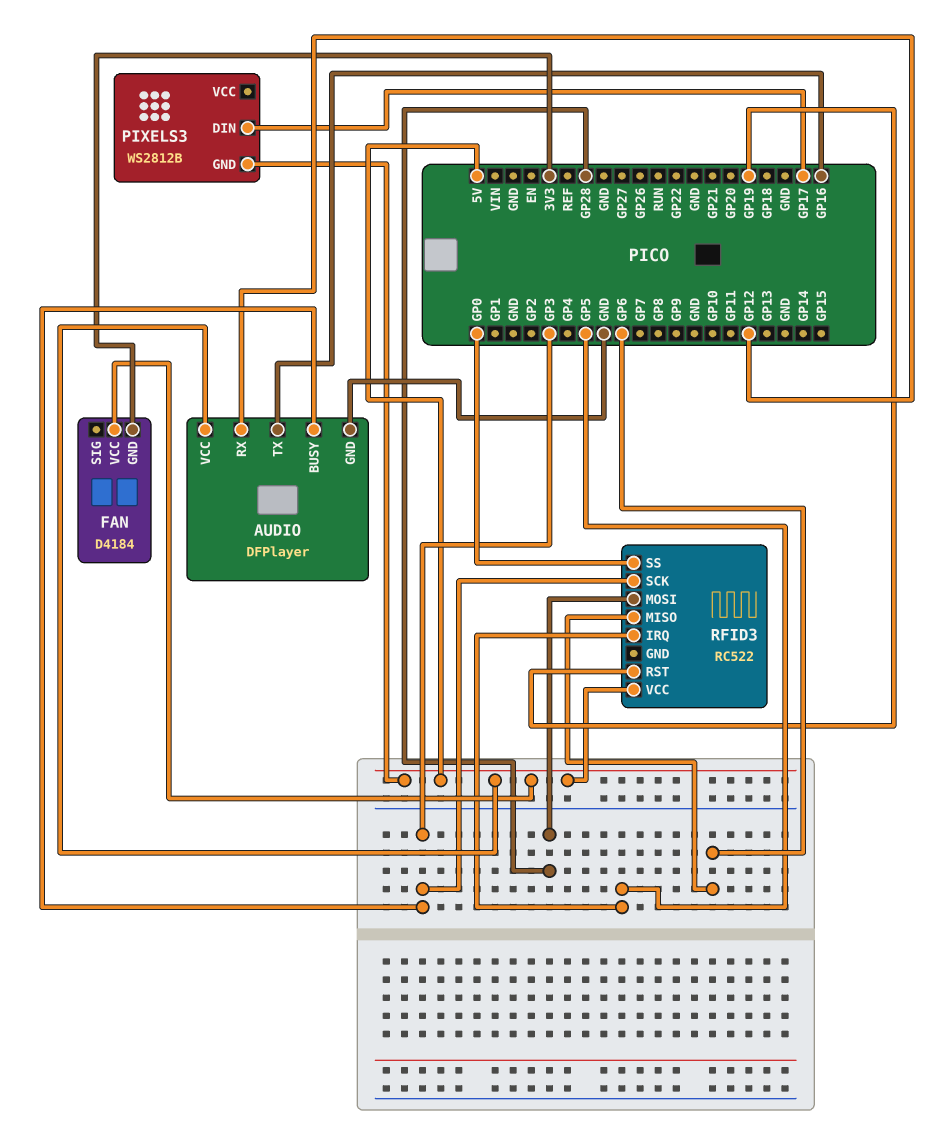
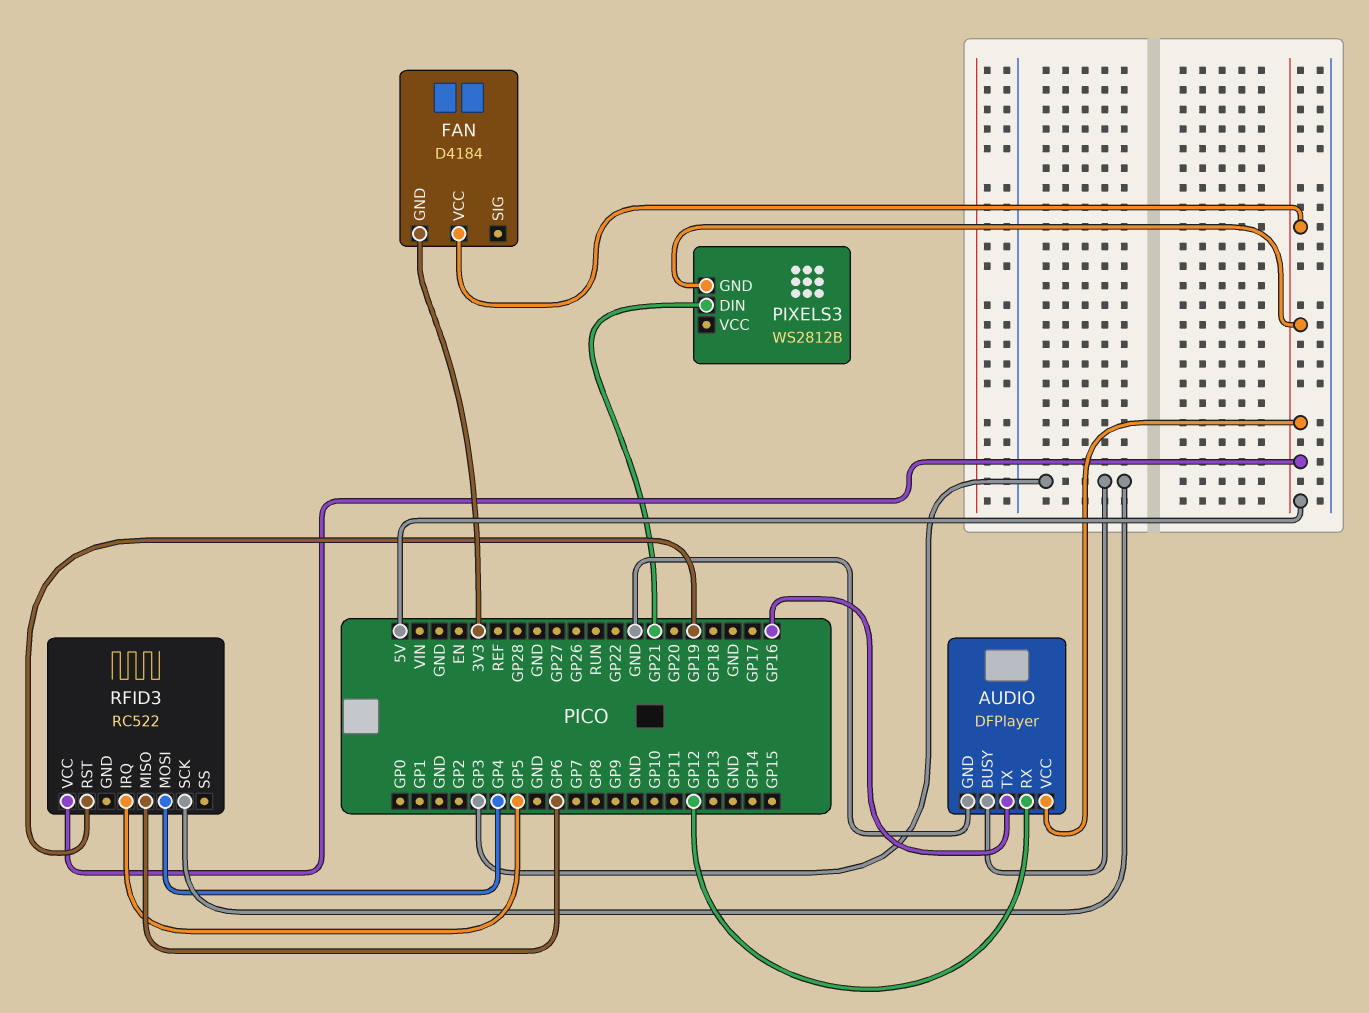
PIXELS3 pin DIN: GP17 -> GP21
RFID3 pin MOSI: GP28 -> GP4
RFID3 pin SS: GP0 -> none

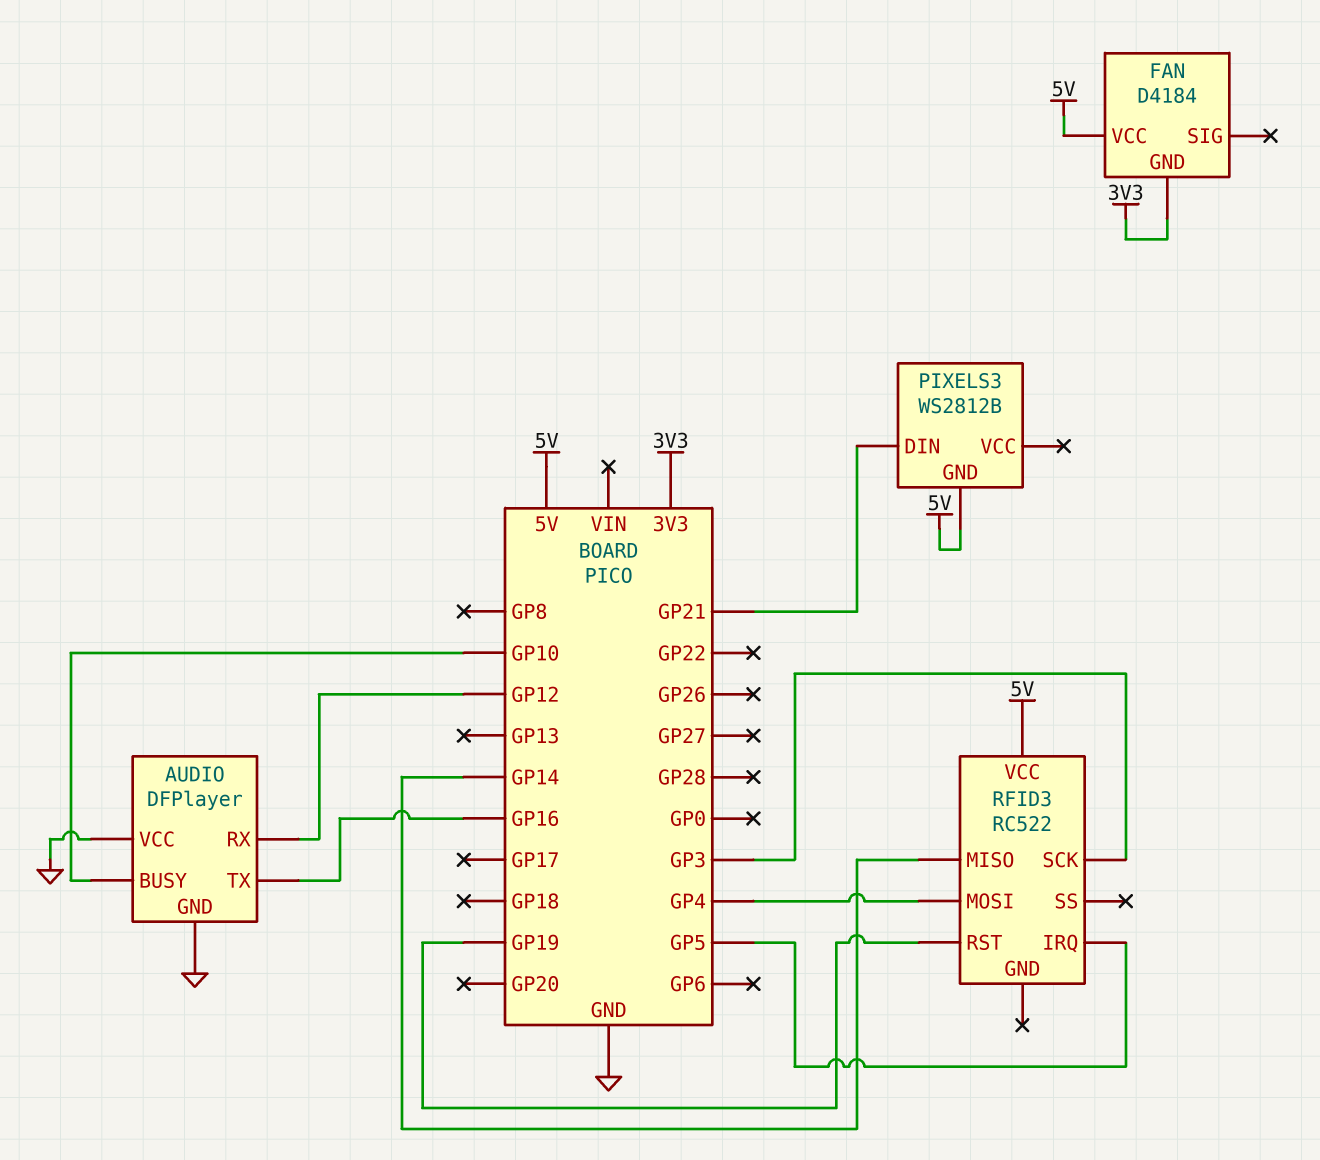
AUDIO pin BUSY: GP3 -> GP10
AUDIO pin VCC: 5V -> GND
RFID3 pin MISO: GP6 -> GP14

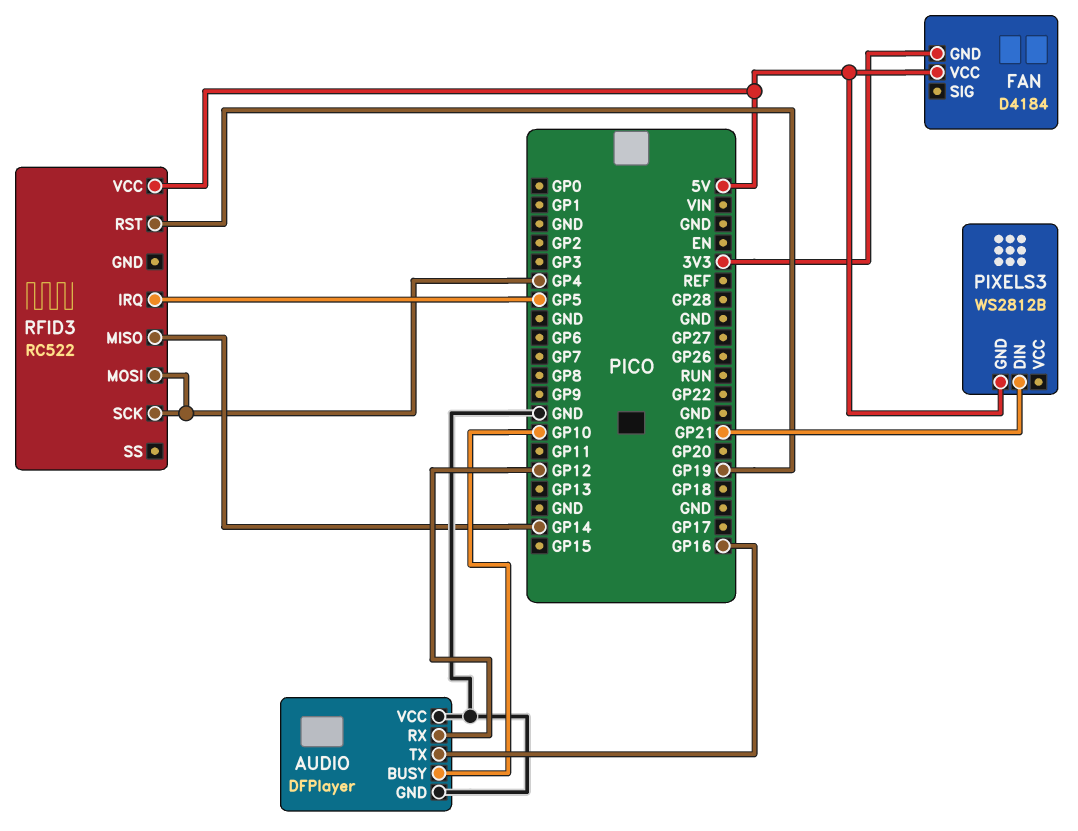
RFID3 pin SCK: GP3 -> GP4

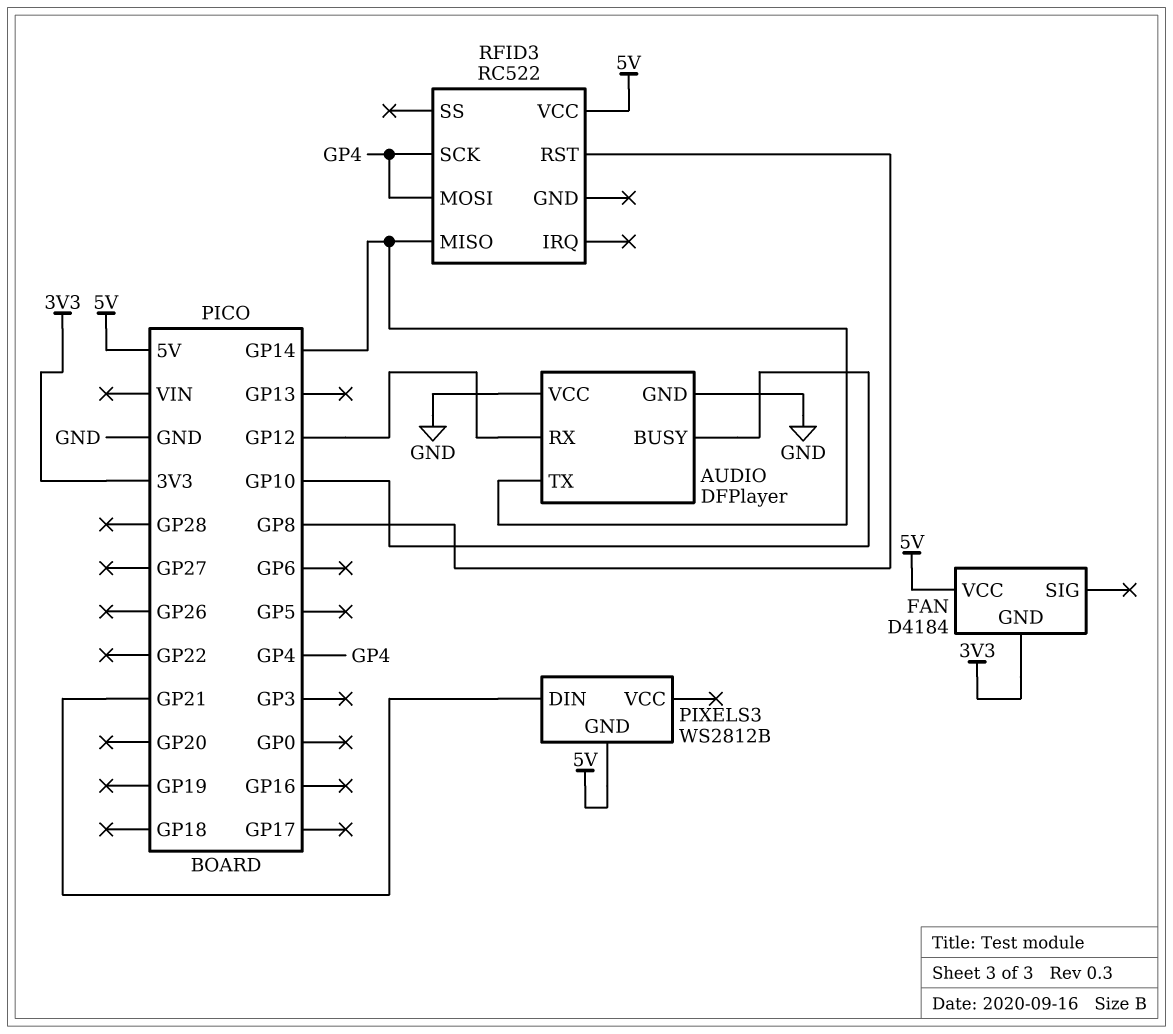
AUDIO pin TX: GP16 -> GP14
RFID3 pin IRQ: GP5 -> none
RFID3 pin RST: GP19 -> GP8

